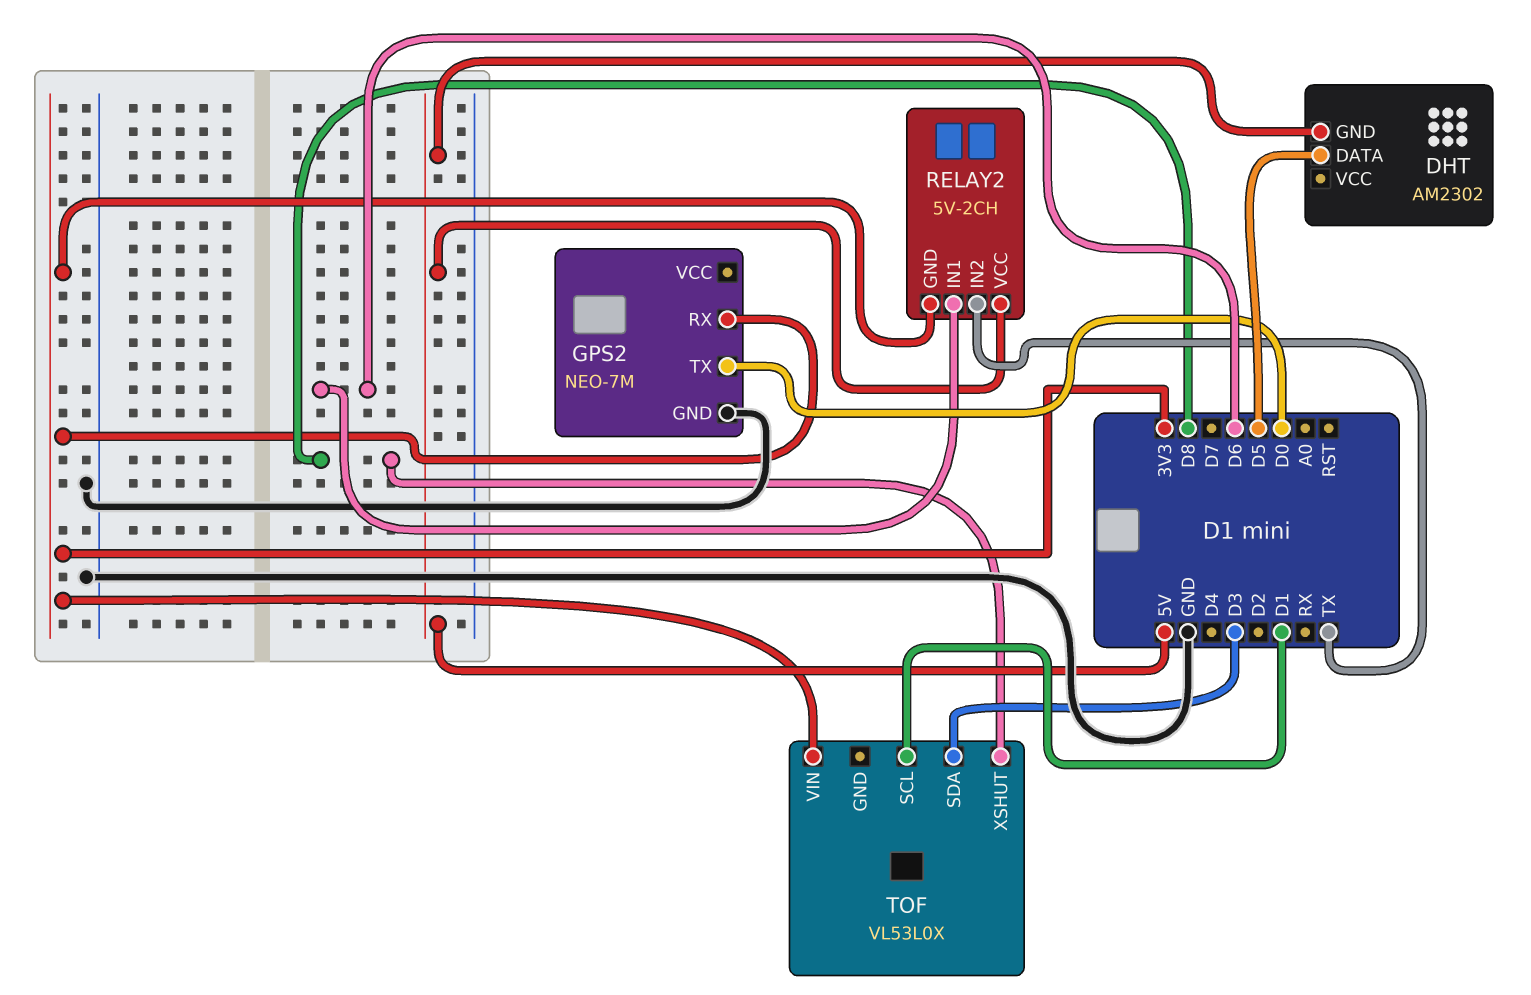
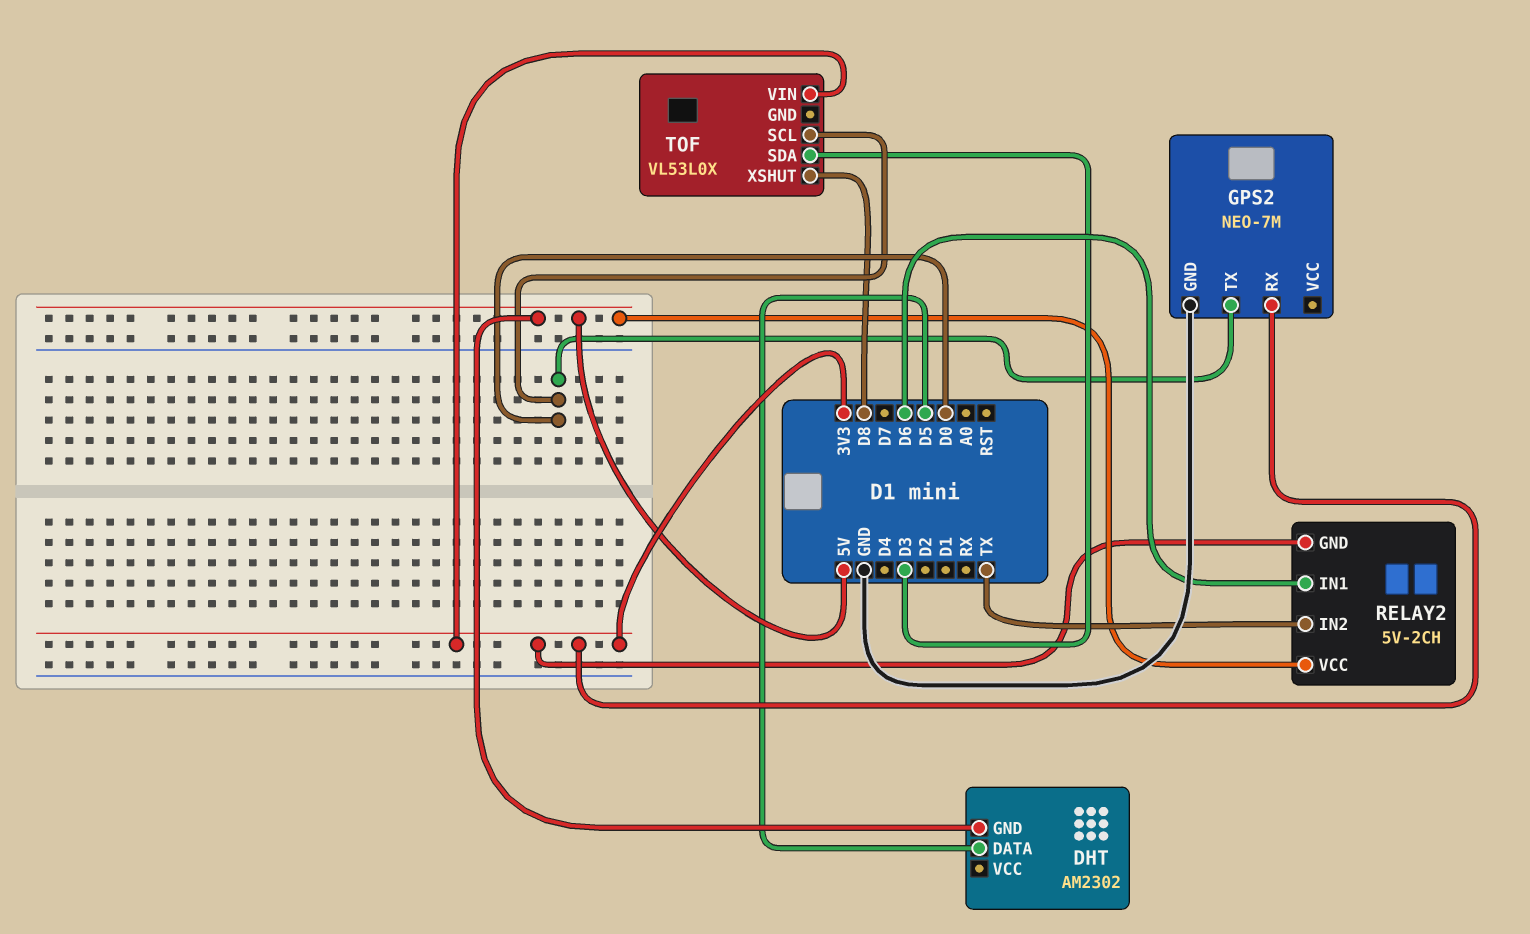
TOF pin SCL: D1 -> D0

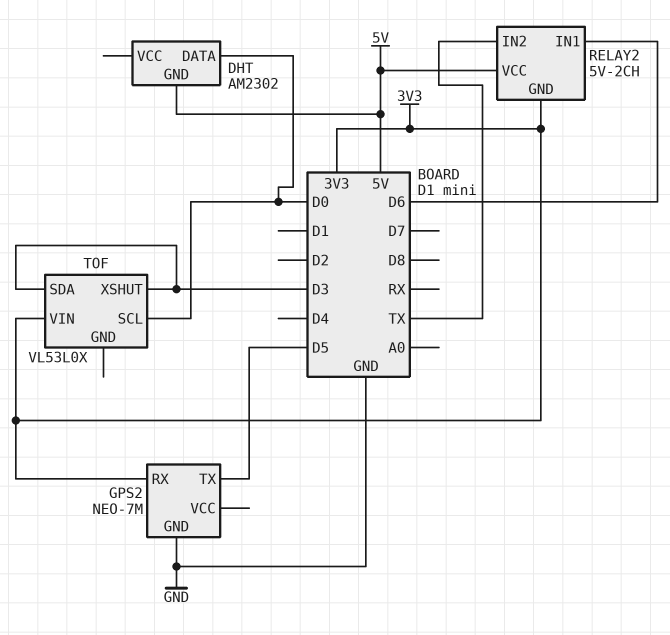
DHT pin DATA: D5 -> D0
GPS2 pin TX: D0 -> D5
TOF pin XSHUT: D8 -> D3

